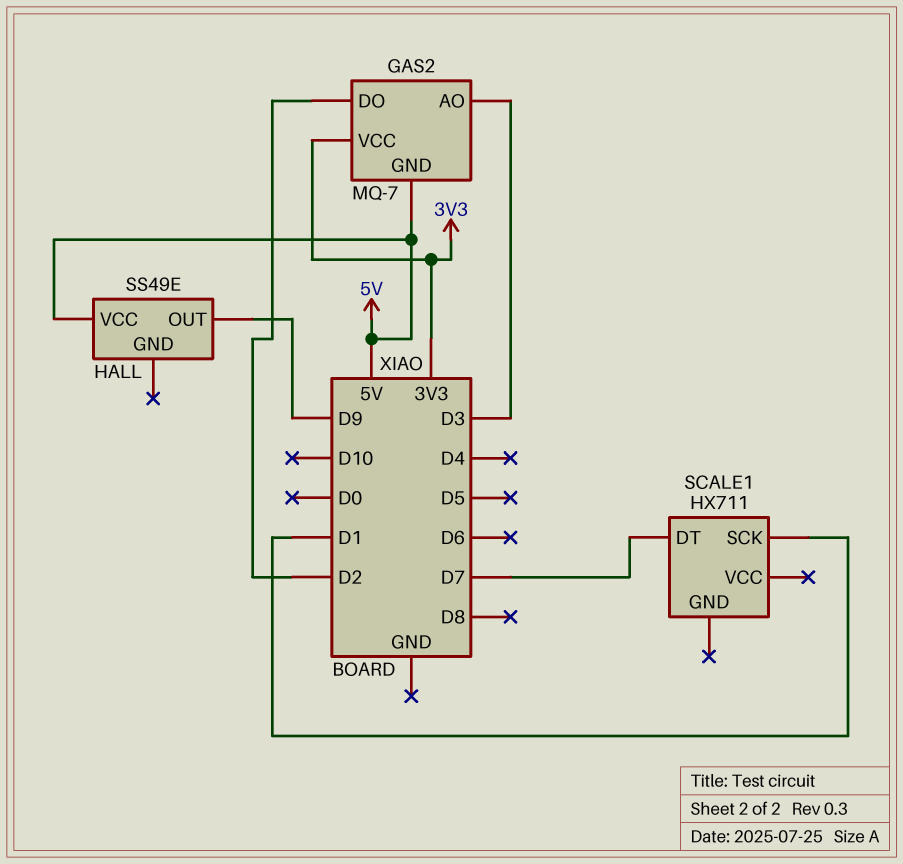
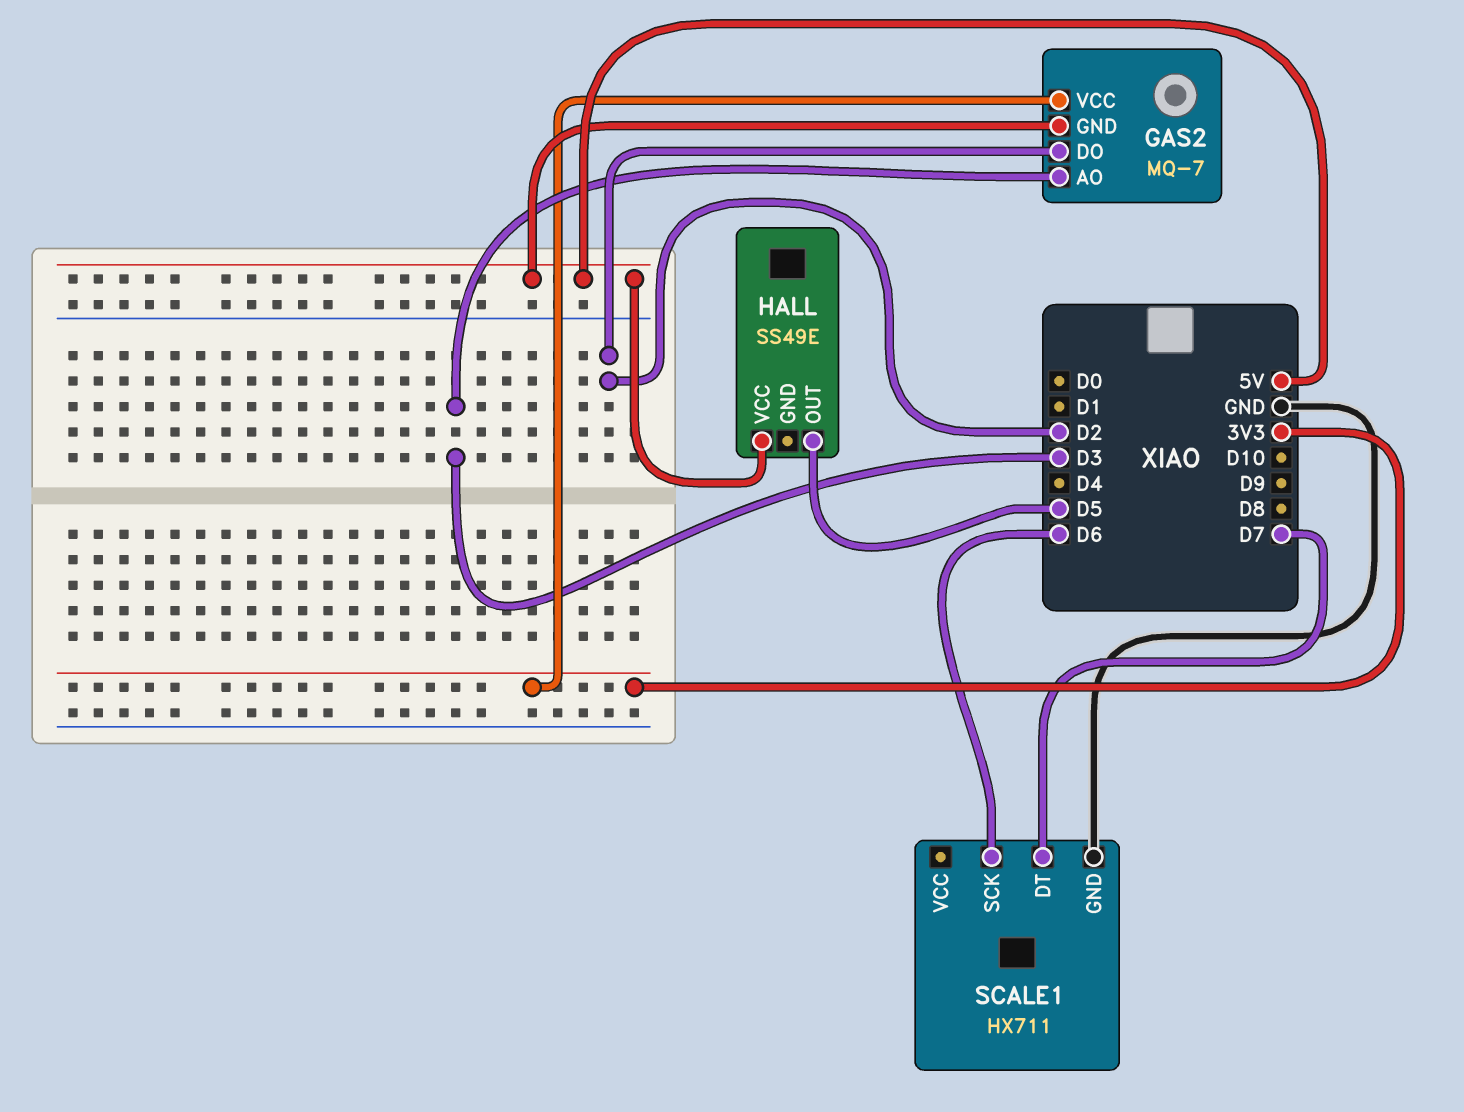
HALL pin OUT: D9 -> D5
SCALE1 pin GND: none -> GND
SCALE1 pin SCK: D1 -> D6

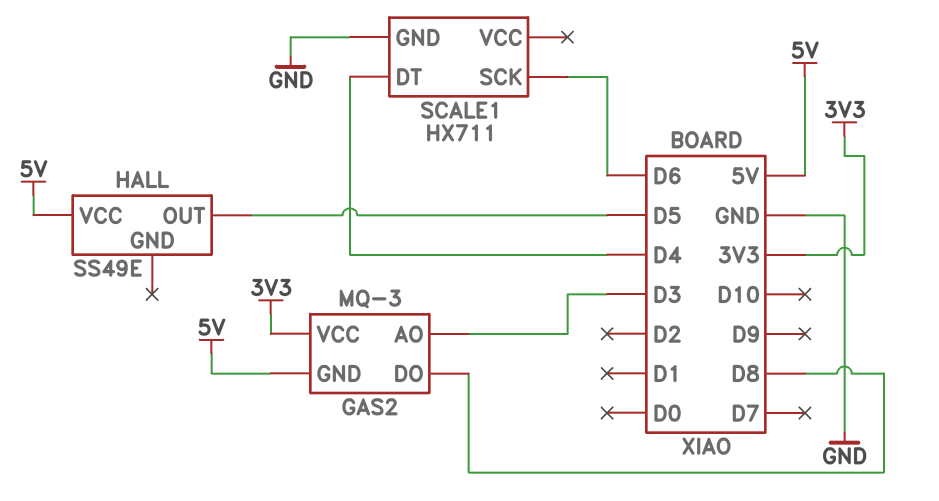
GAS2: MQ-7 -> MQ-3
GAS2 pin DO: D2 -> D8
SCALE1 pin DT: D7 -> D4

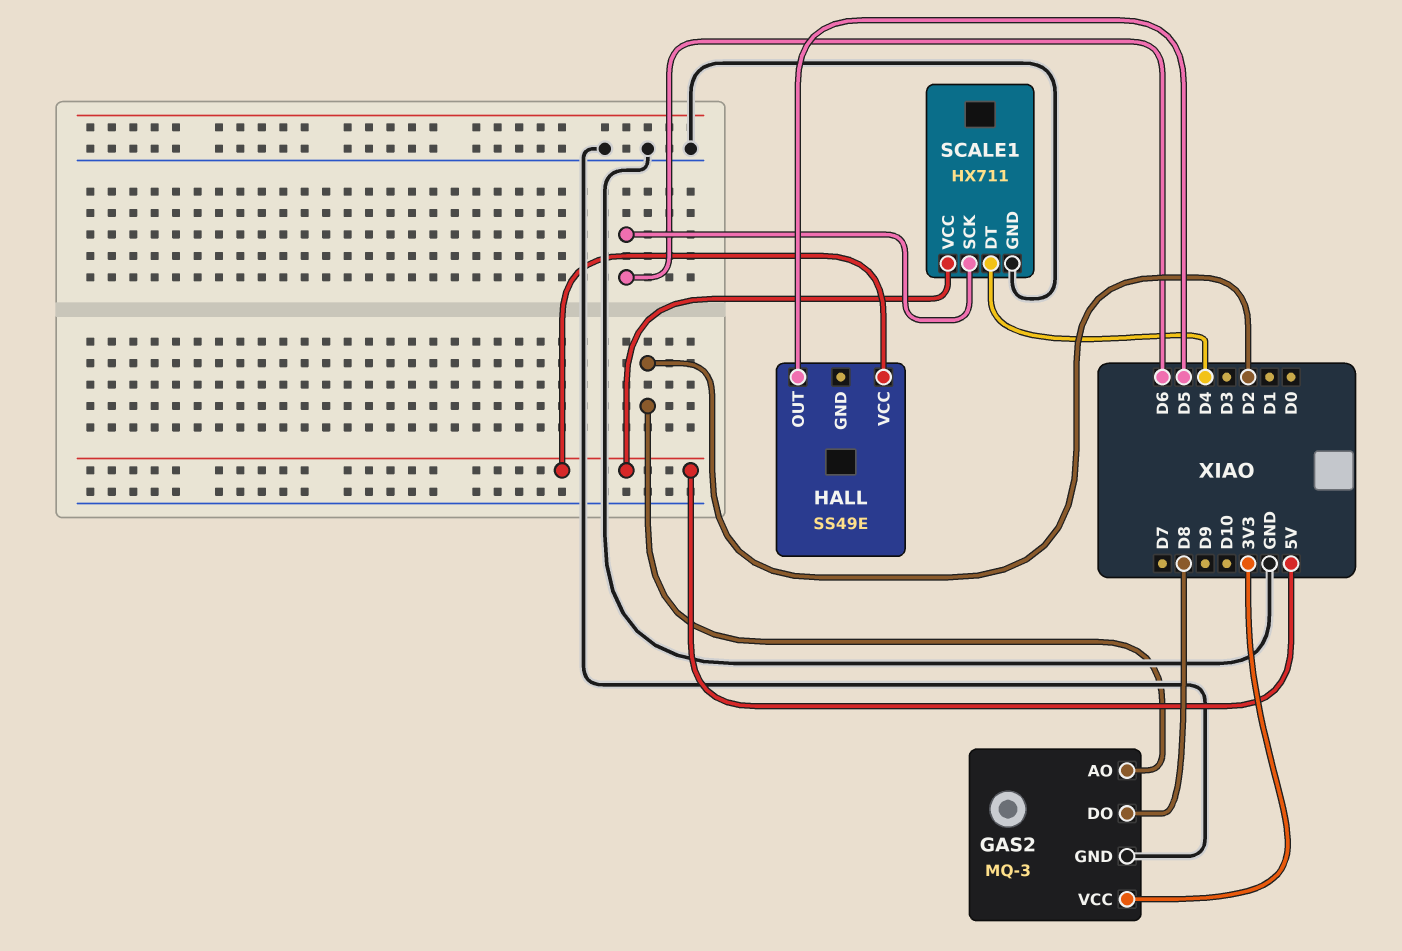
GAS2 pin AO: D3 -> D2
GAS2 pin GND: 5V -> GND
SCALE1 pin VCC: none -> 5V

